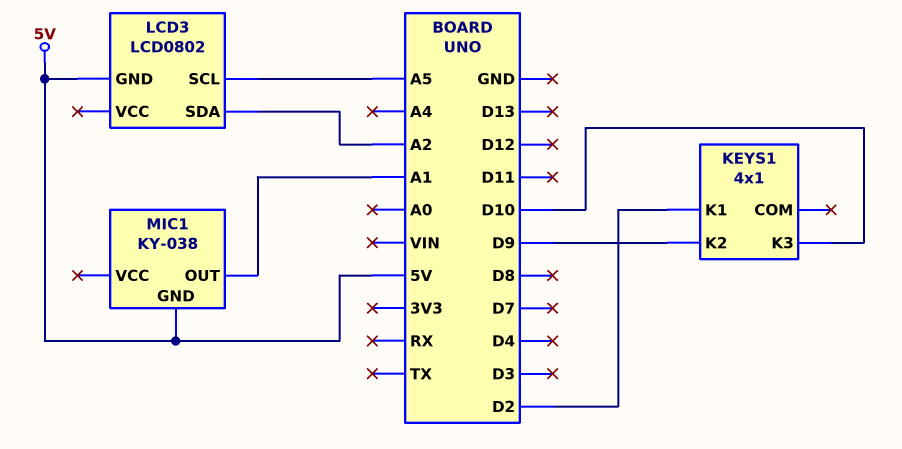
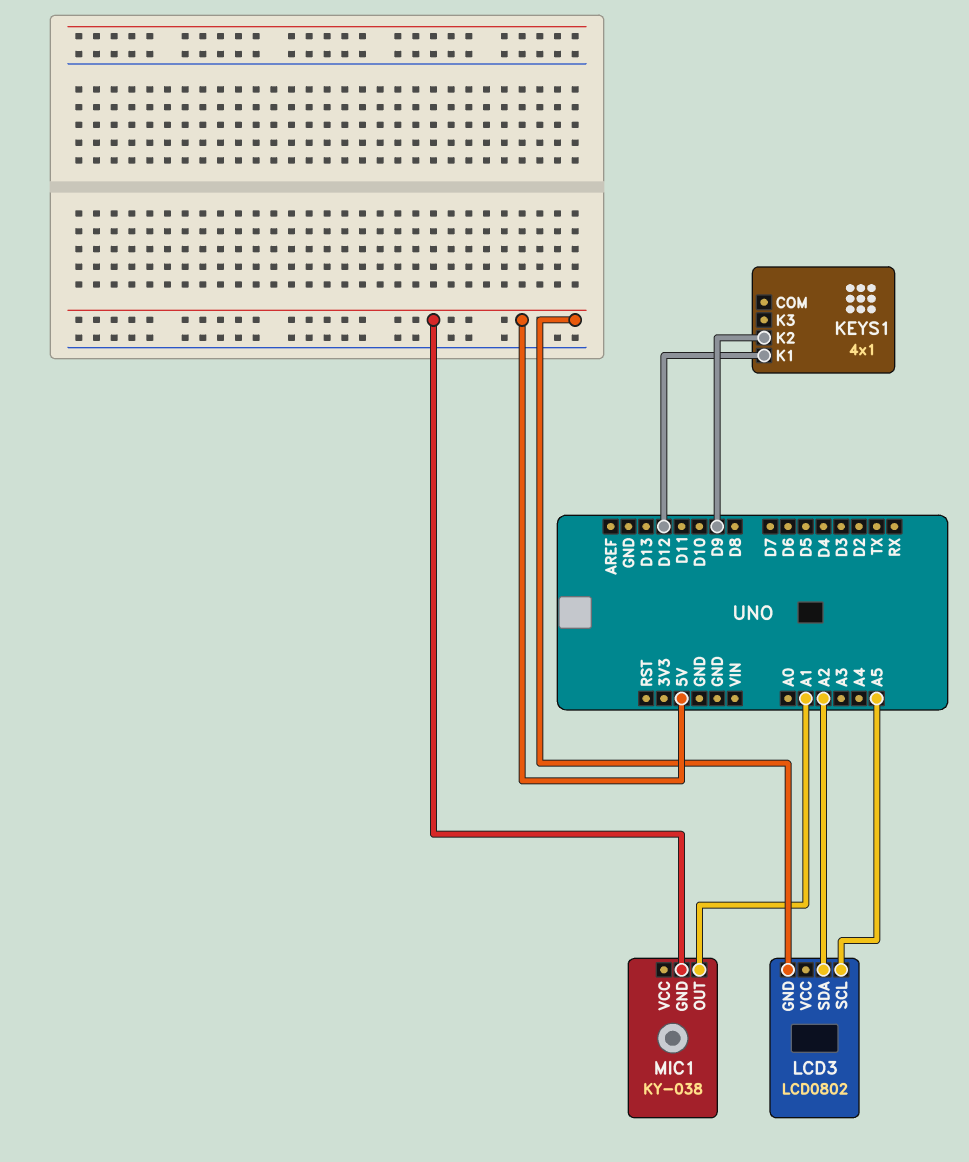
KEYS1 pin K1: D2 -> D12
KEYS1 pin K3: D10 -> none

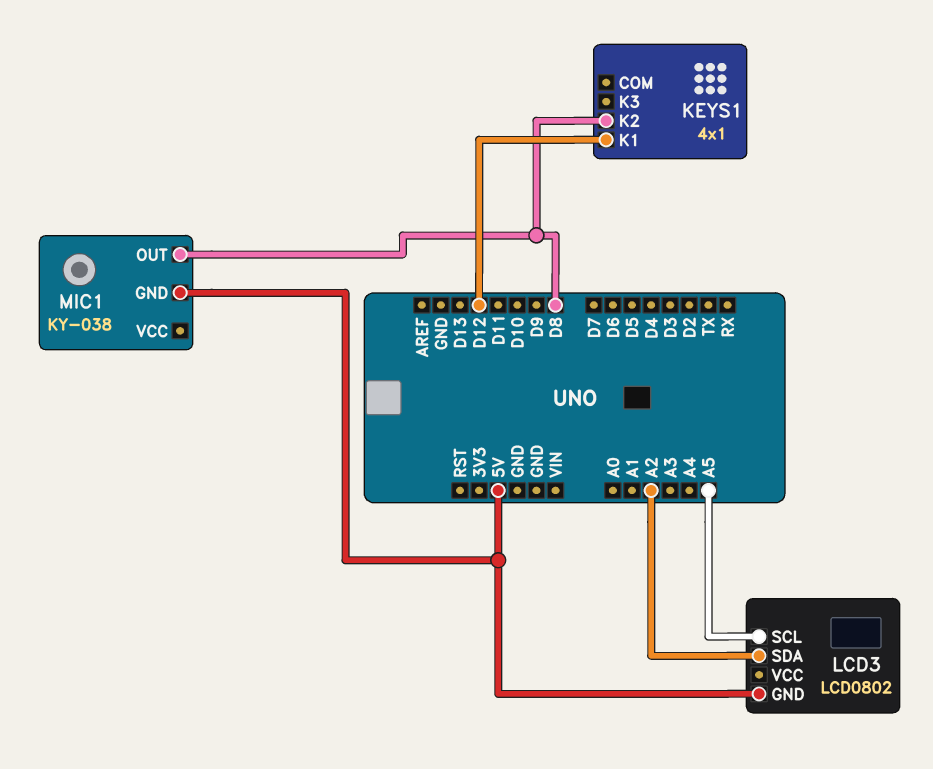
KEYS1 pin K2: D9 -> D8
MIC1 pin OUT: A1 -> D8

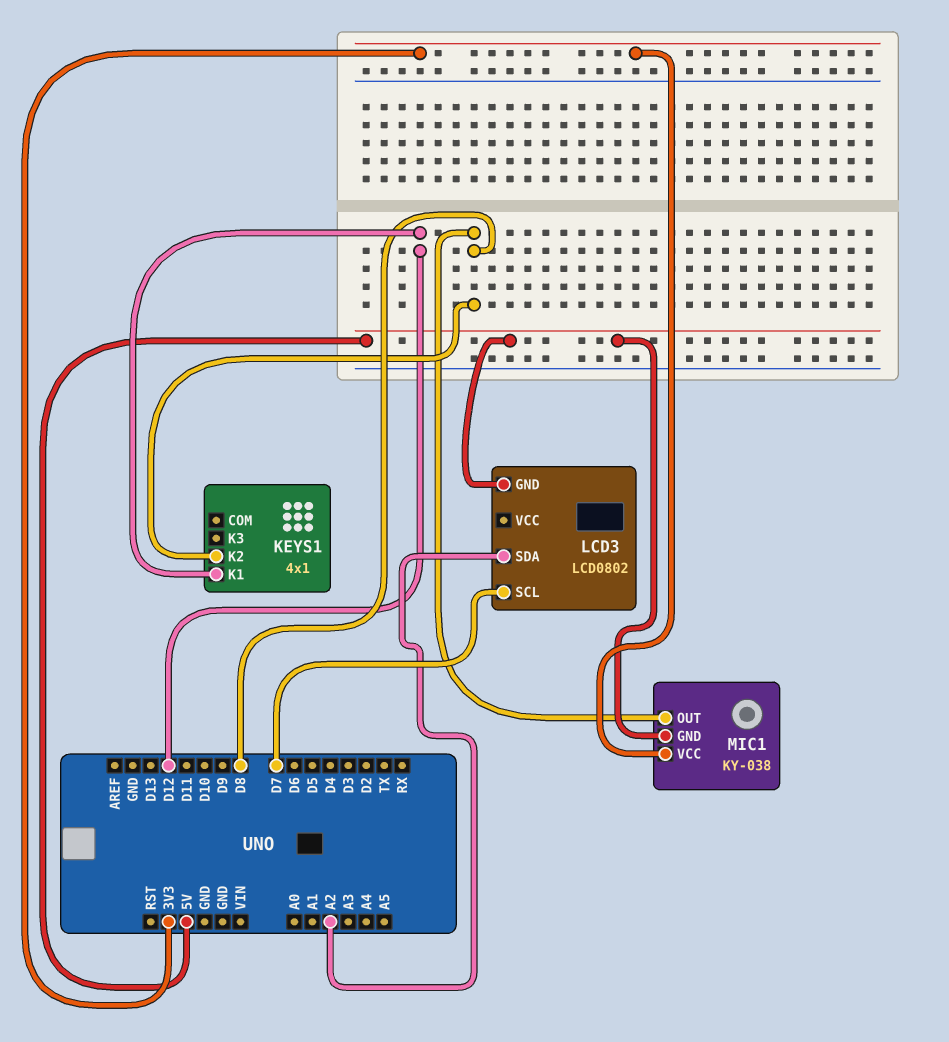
LCD3 pin SCL: A5 -> D7
MIC1 pin VCC: none -> 3V3

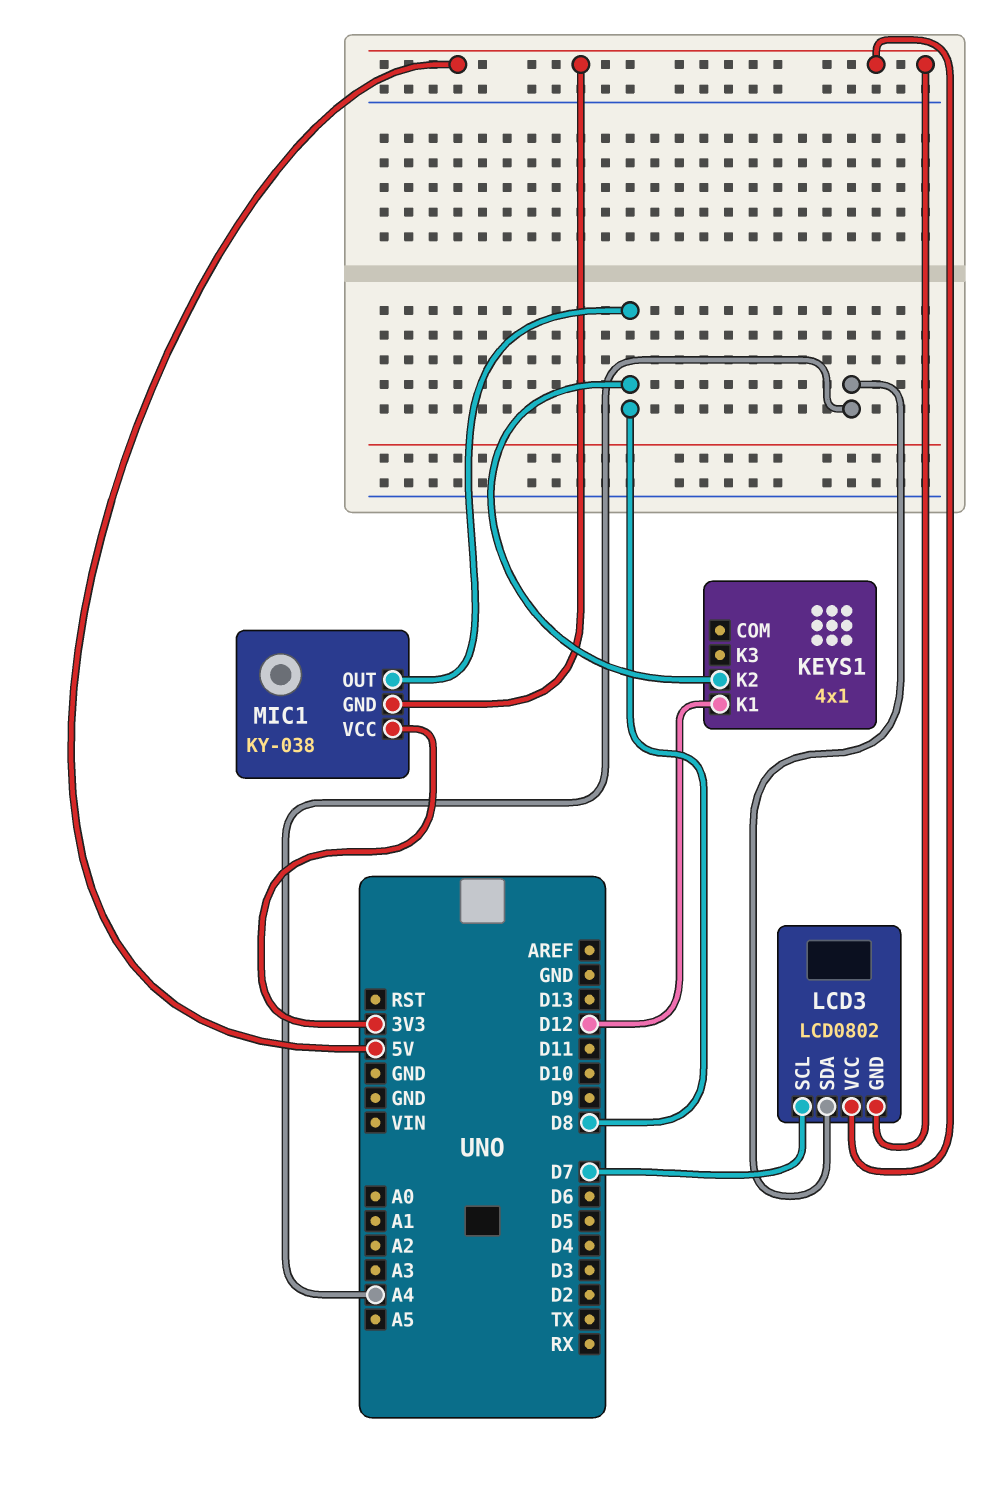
LCD3 pin SDA: A2 -> A4
LCD3 pin VCC: none -> 5V

